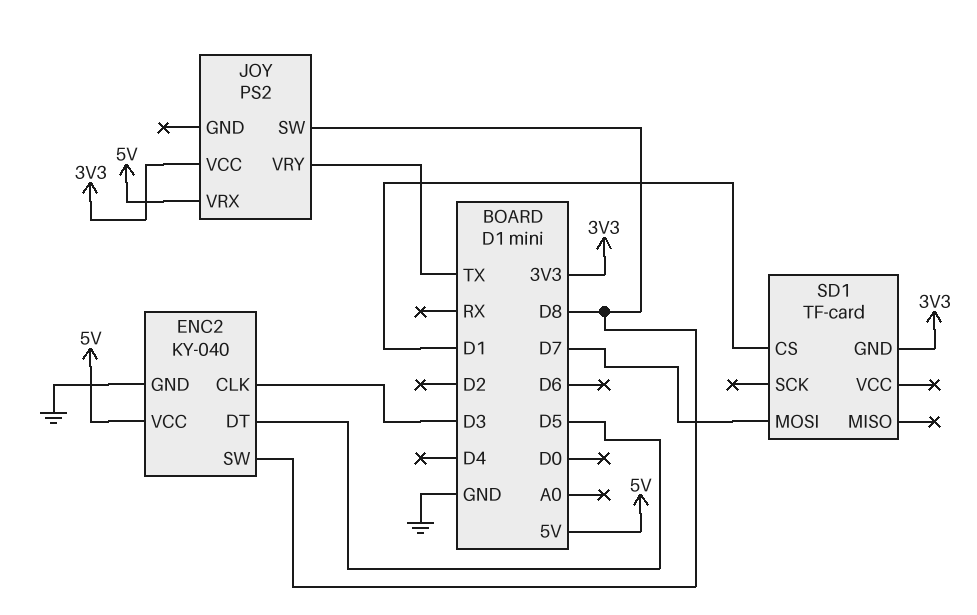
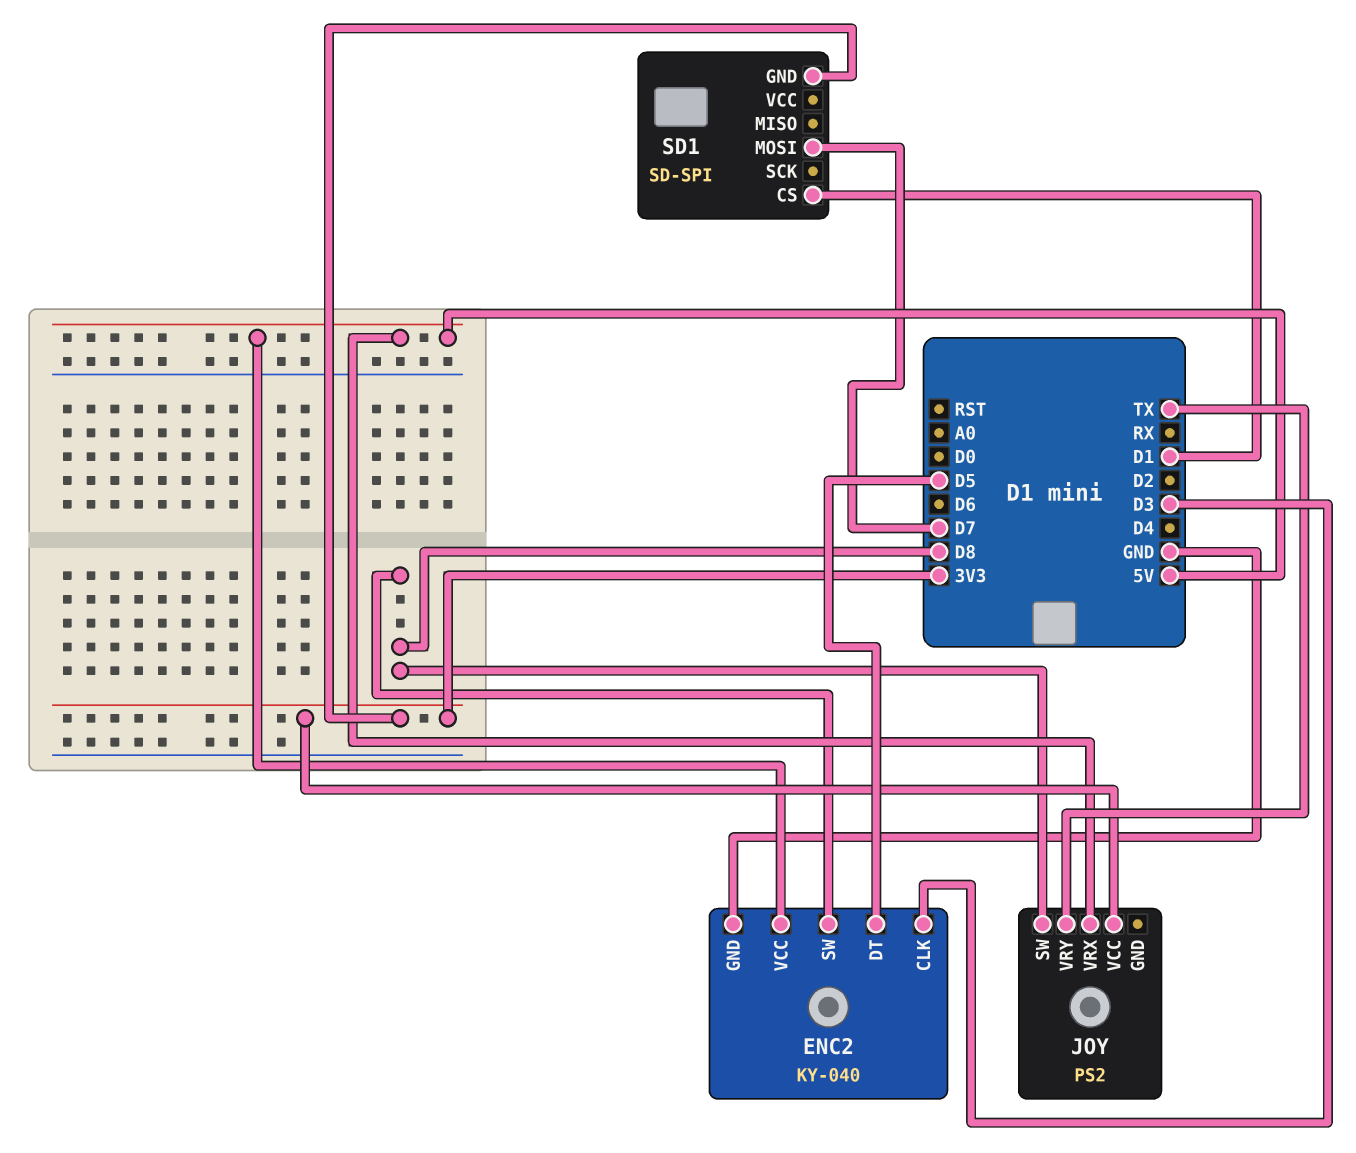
SD1: TF-card -> SD-SPI

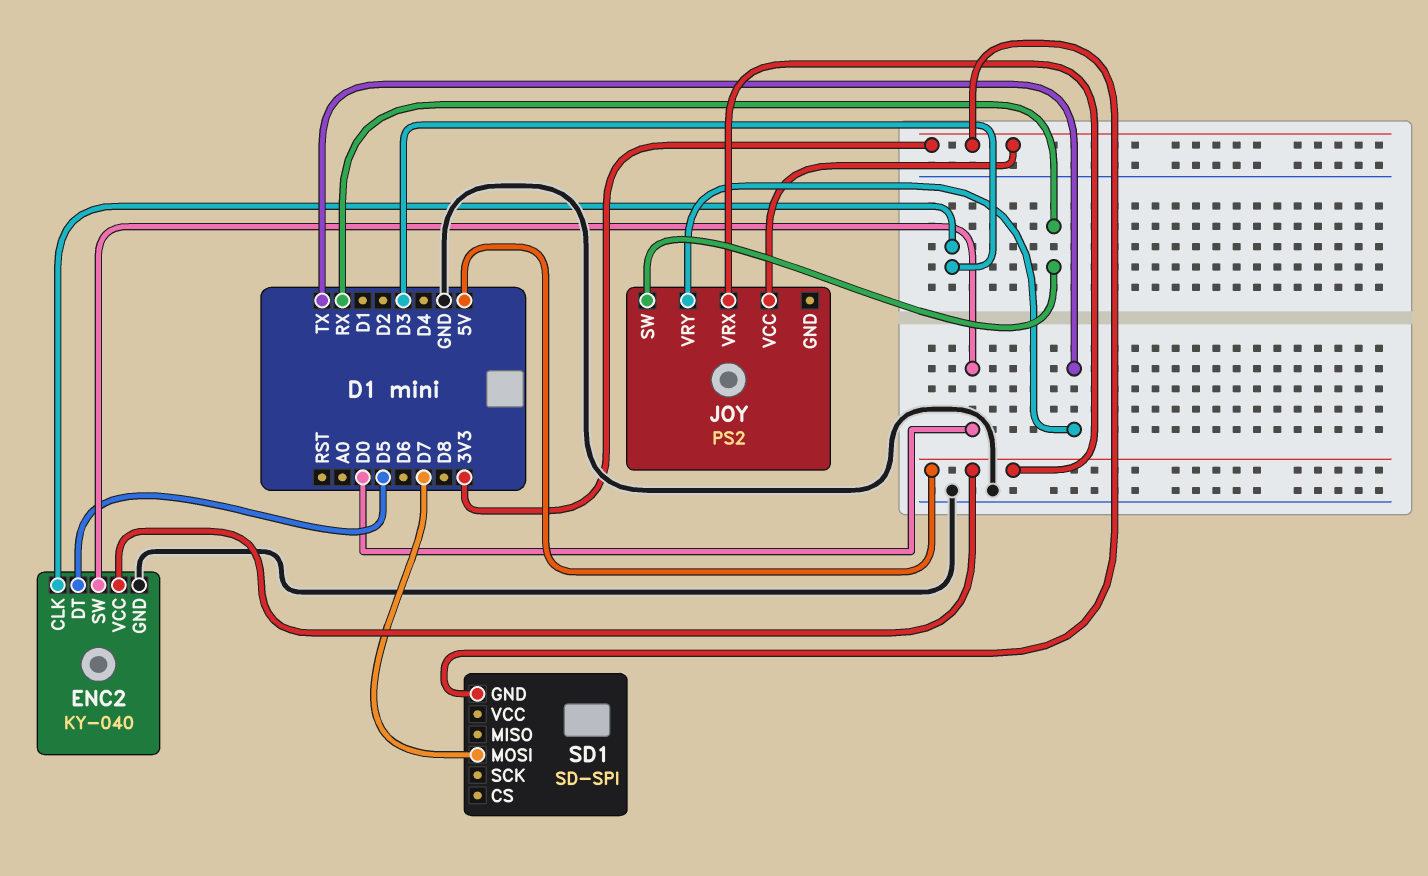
ENC2 pin SW: D8 -> D0
JOY pin SW: D8 -> RX
SD1 pin CS: D1 -> none

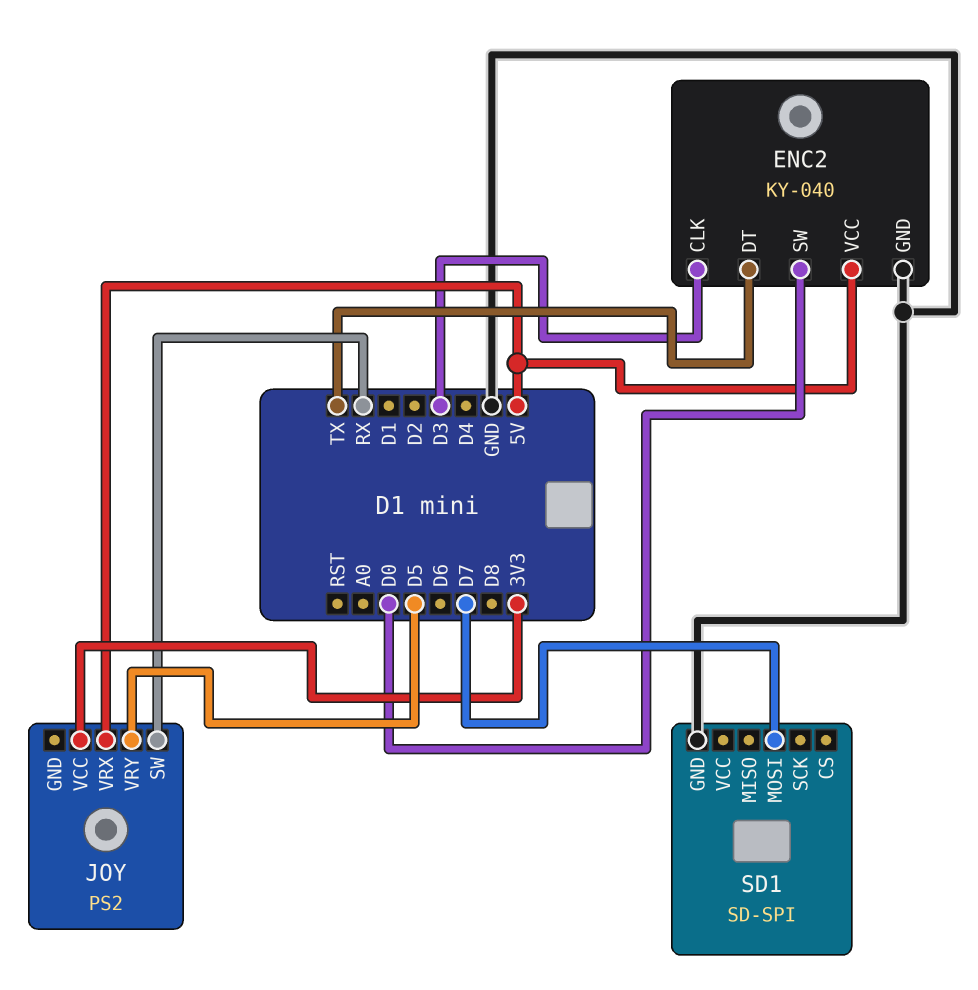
ENC2 pin DT: D5 -> TX
JOY pin VRY: TX -> D5
SD1 pin GND: 3V3 -> GND

